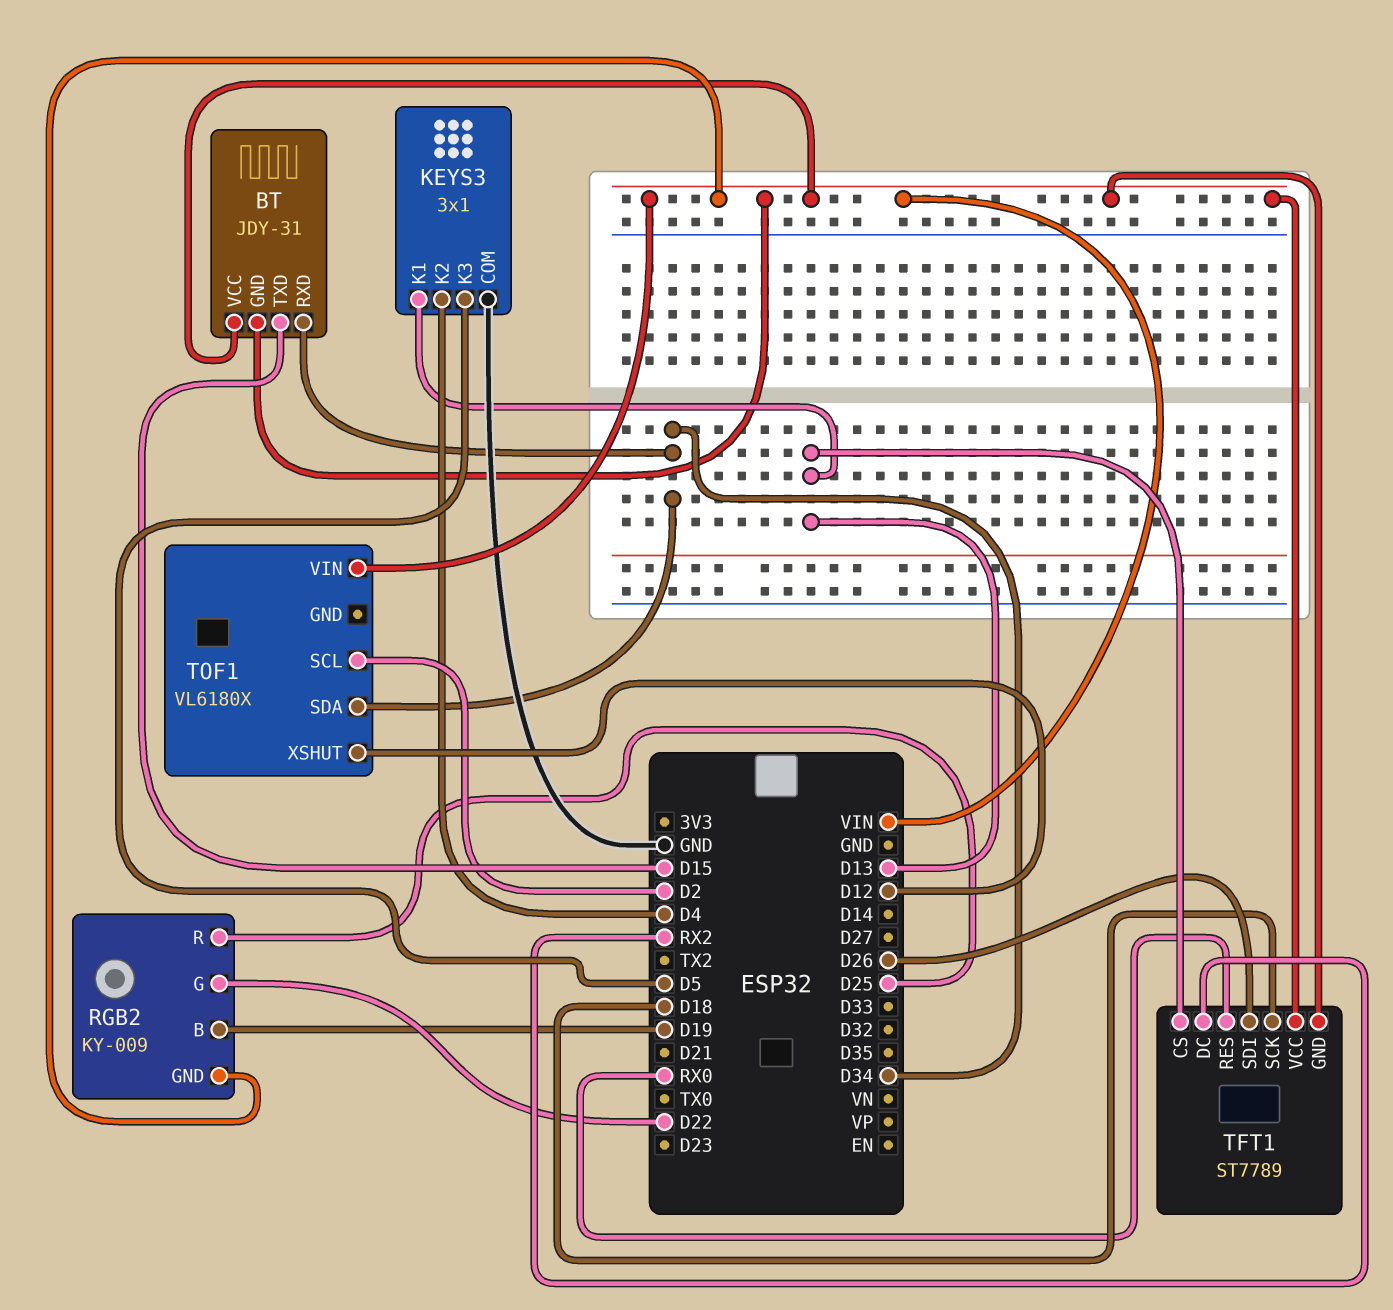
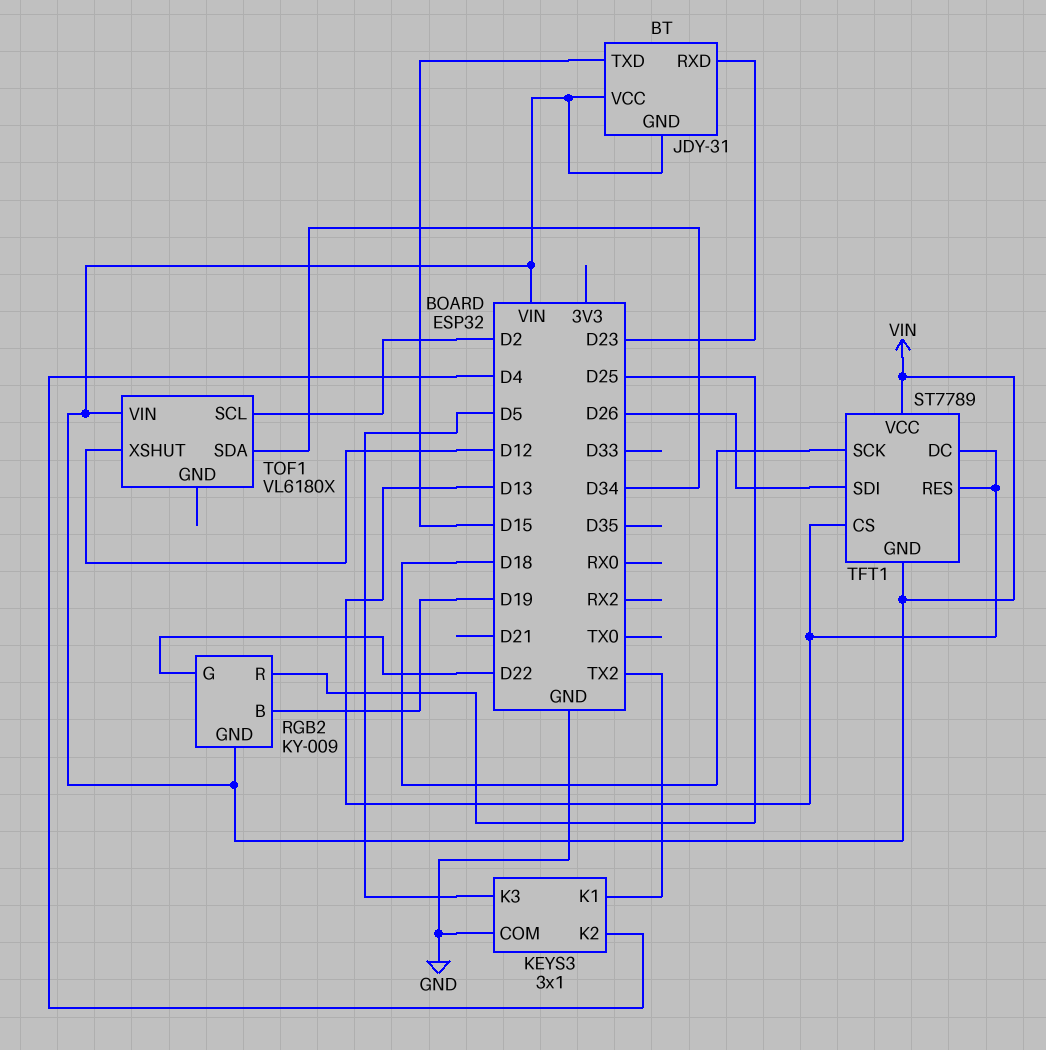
BT pin RXD: D34 -> D23
KEYS3 pin K1: D13 -> TX2
TFT1 pin DC: RX2 -> D13
TFT1 pin RES: RX0 -> D13

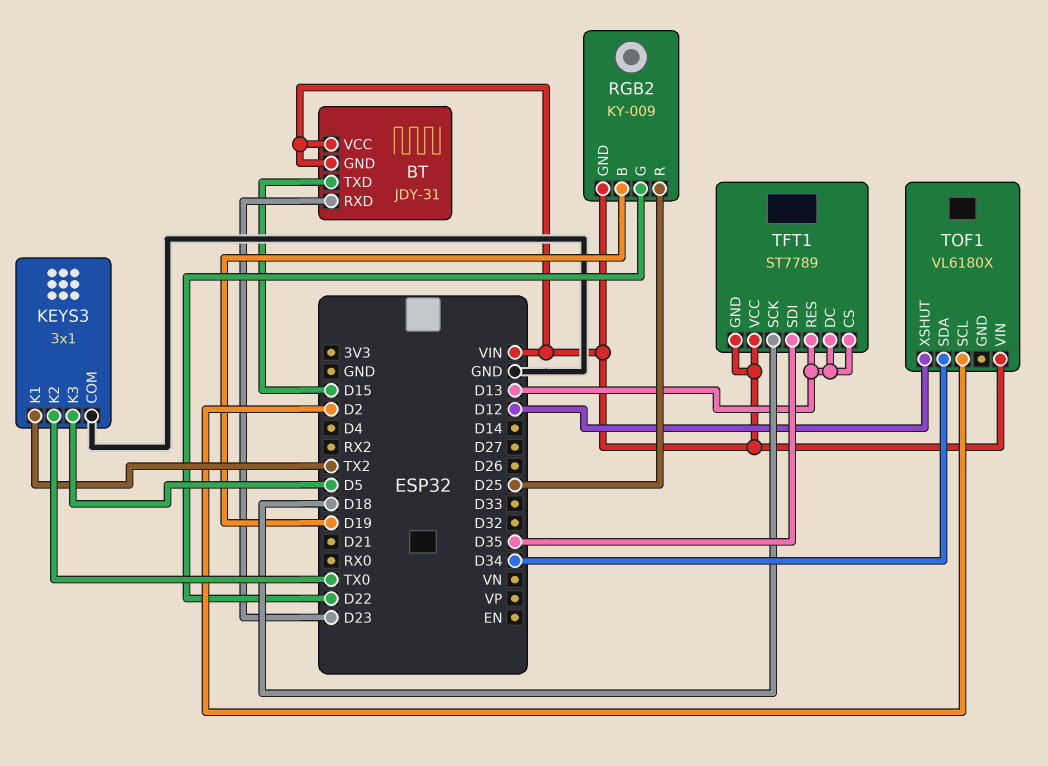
KEYS3 pin K2: D4 -> TX0
TFT1 pin SDI: D26 -> D35

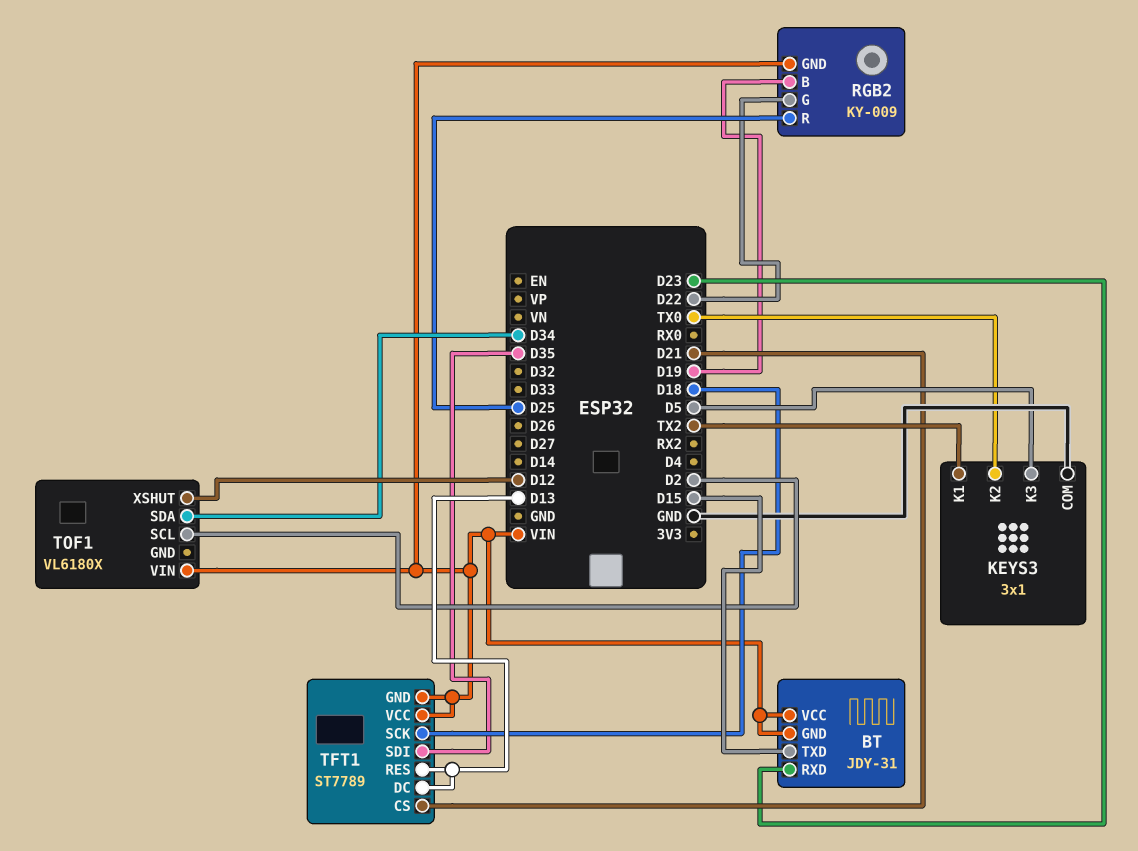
TFT1 pin CS: D13 -> D21

